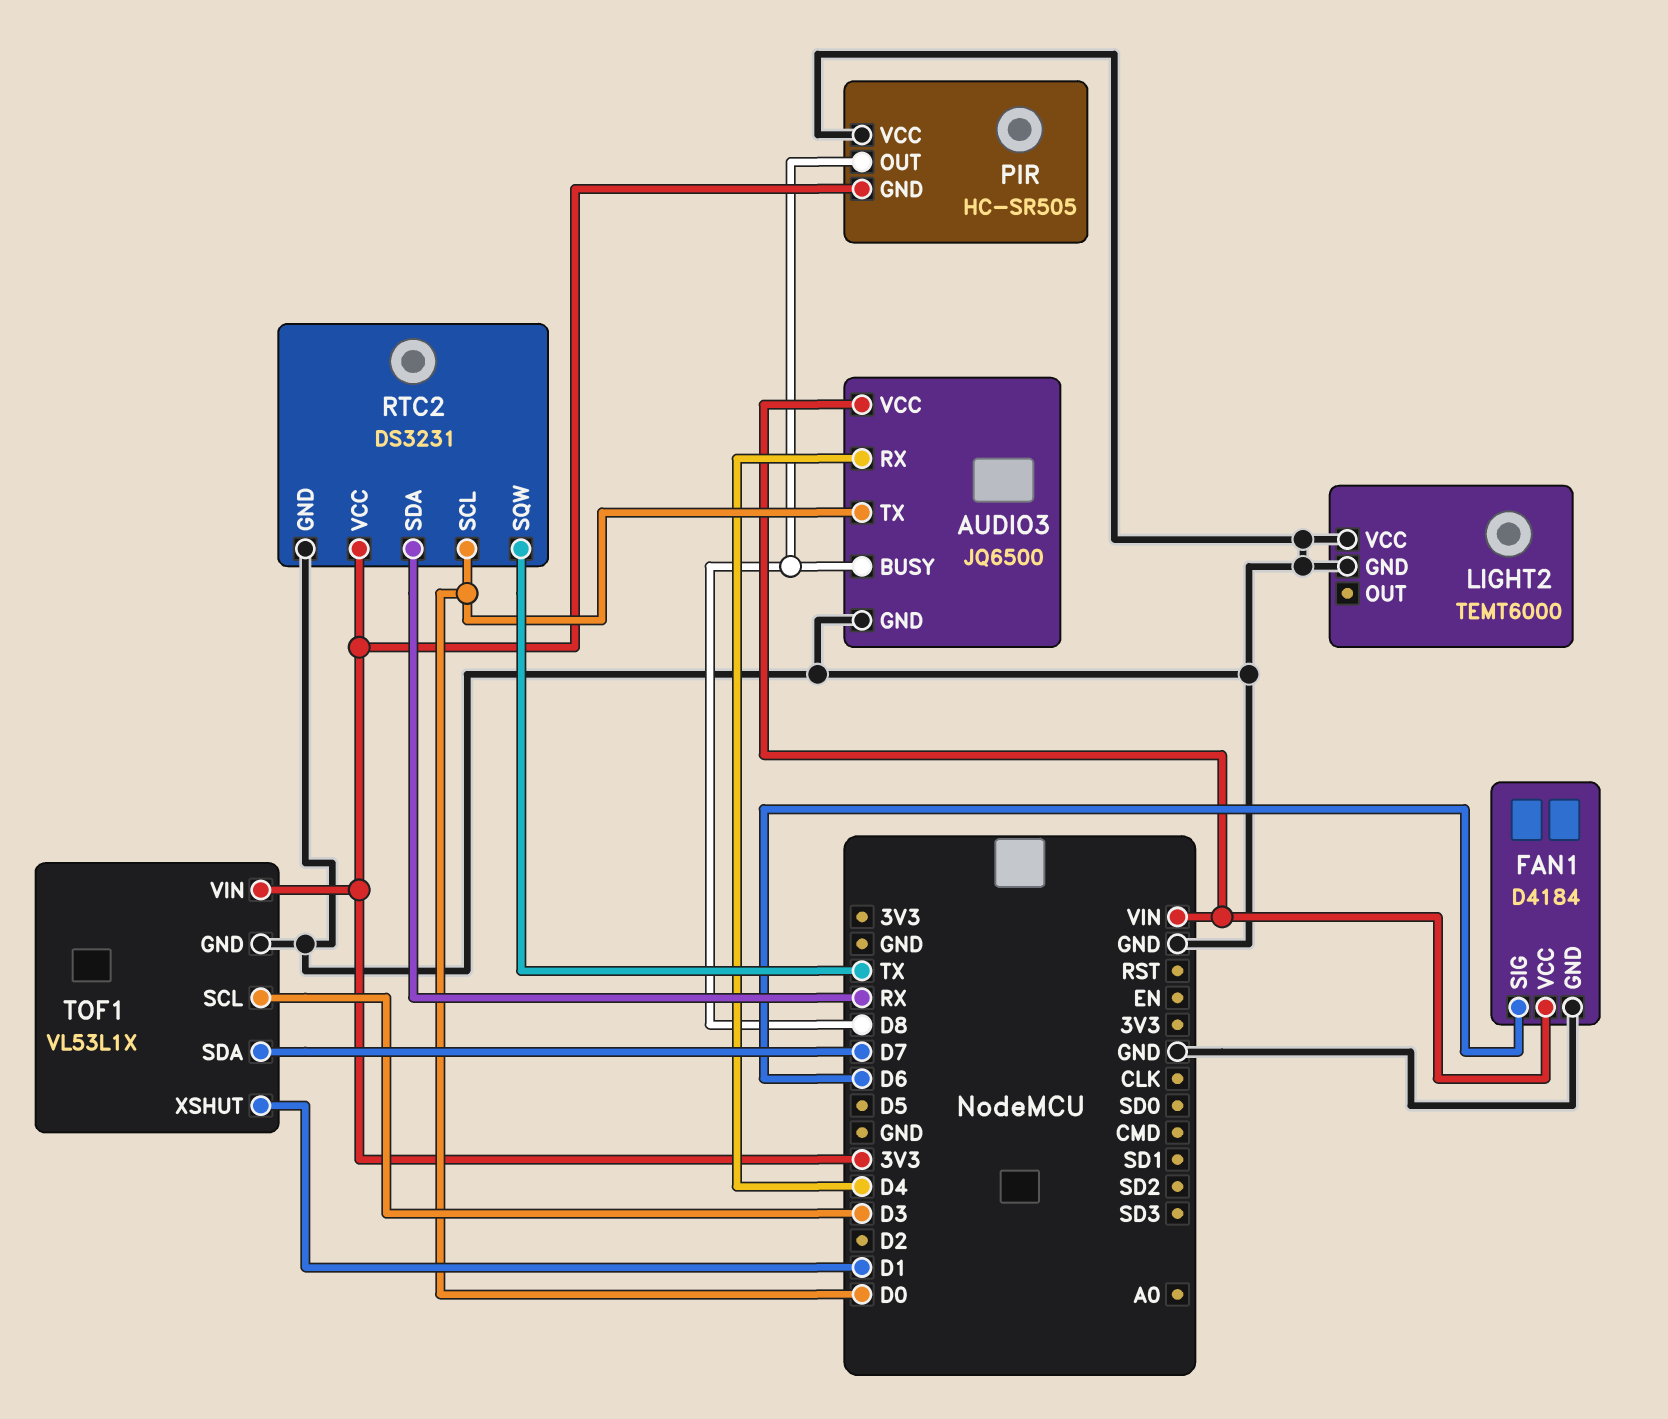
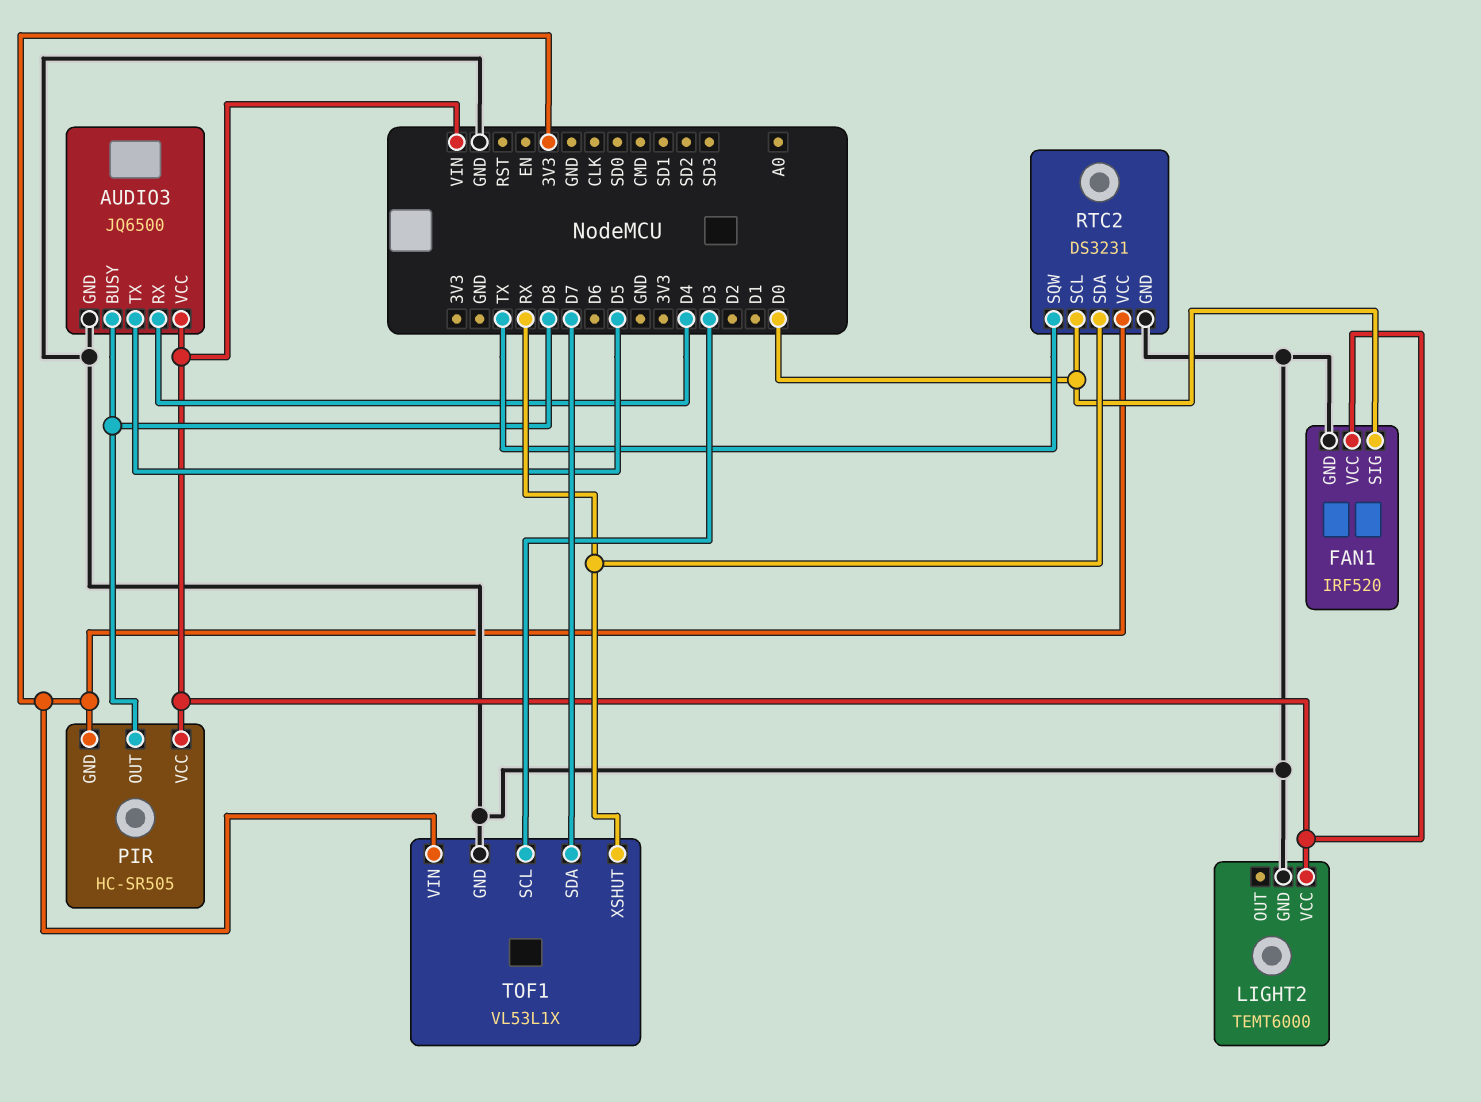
AUDIO3 pin TX: D0 -> D5
FAN1: D4184 -> IRF520
FAN1 pin SIG: D6 -> D0
LIGHT2 pin VCC: GND -> VIN
PIR pin VCC: GND -> VIN
TOF1 pin XSHUT: D1 -> RX

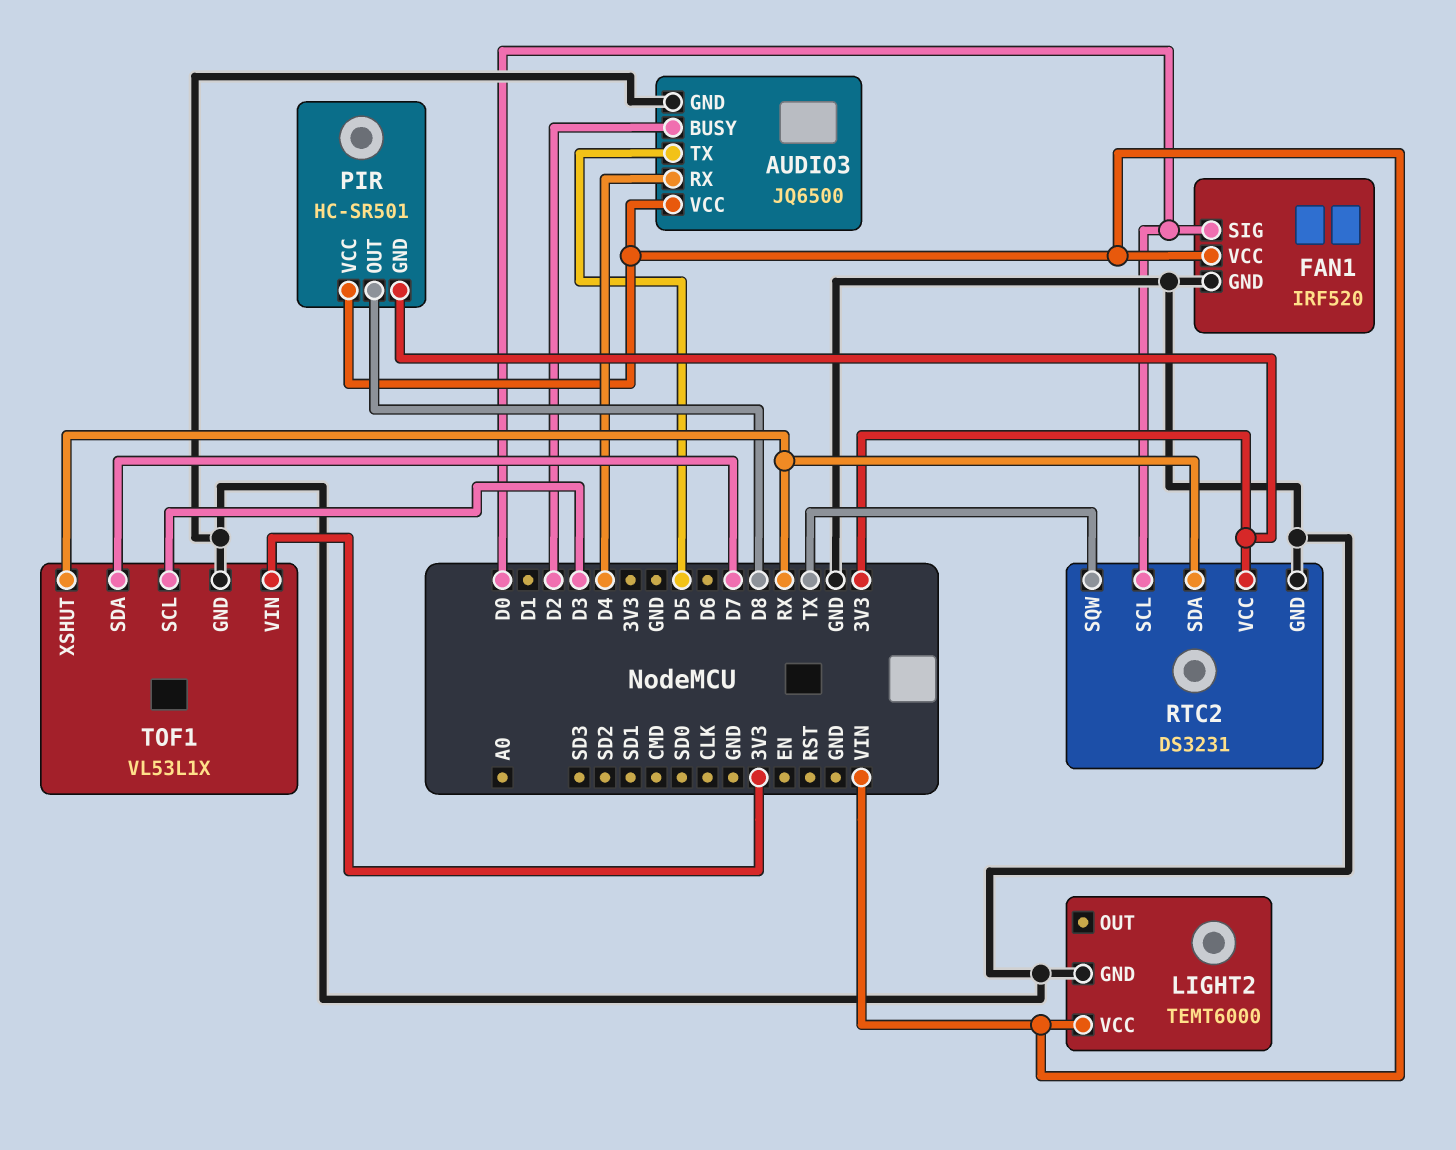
AUDIO3 pin BUSY: D8 -> D2
PIR: HC-SR505 -> HC-SR501

